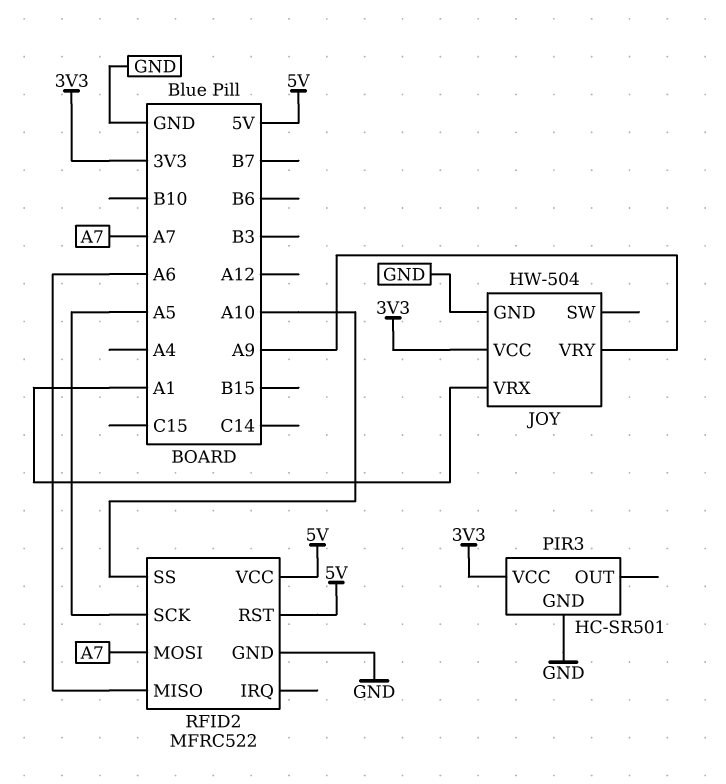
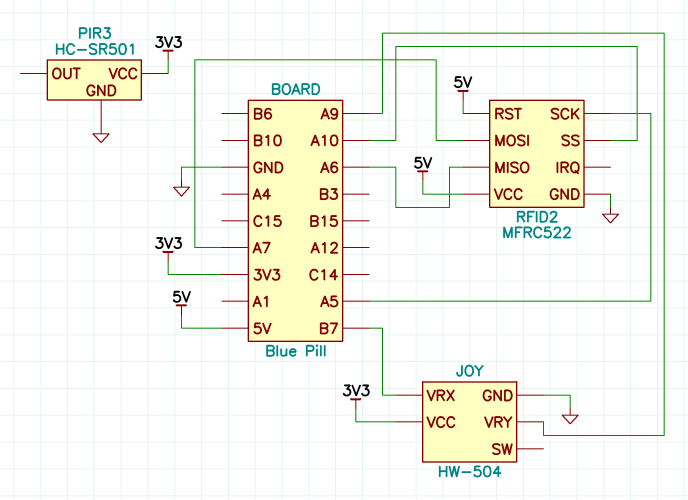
JOY pin VRX: A1 -> B7

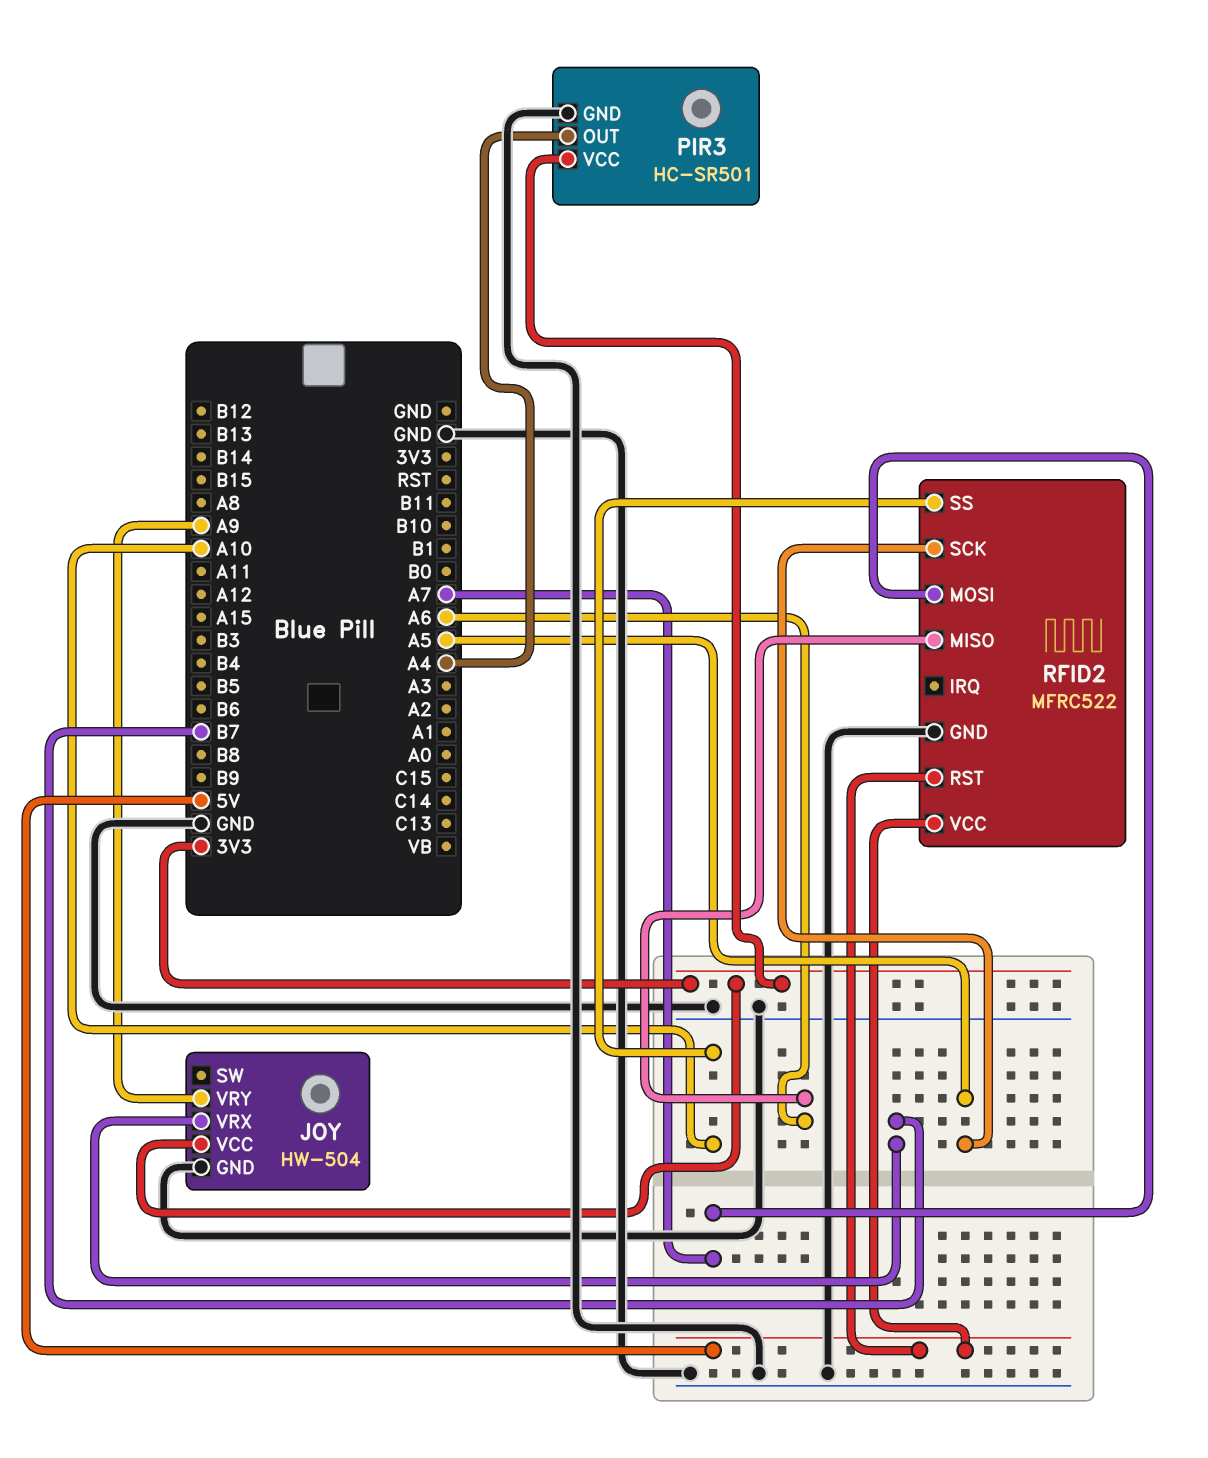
PIR3 pin OUT: none -> A4

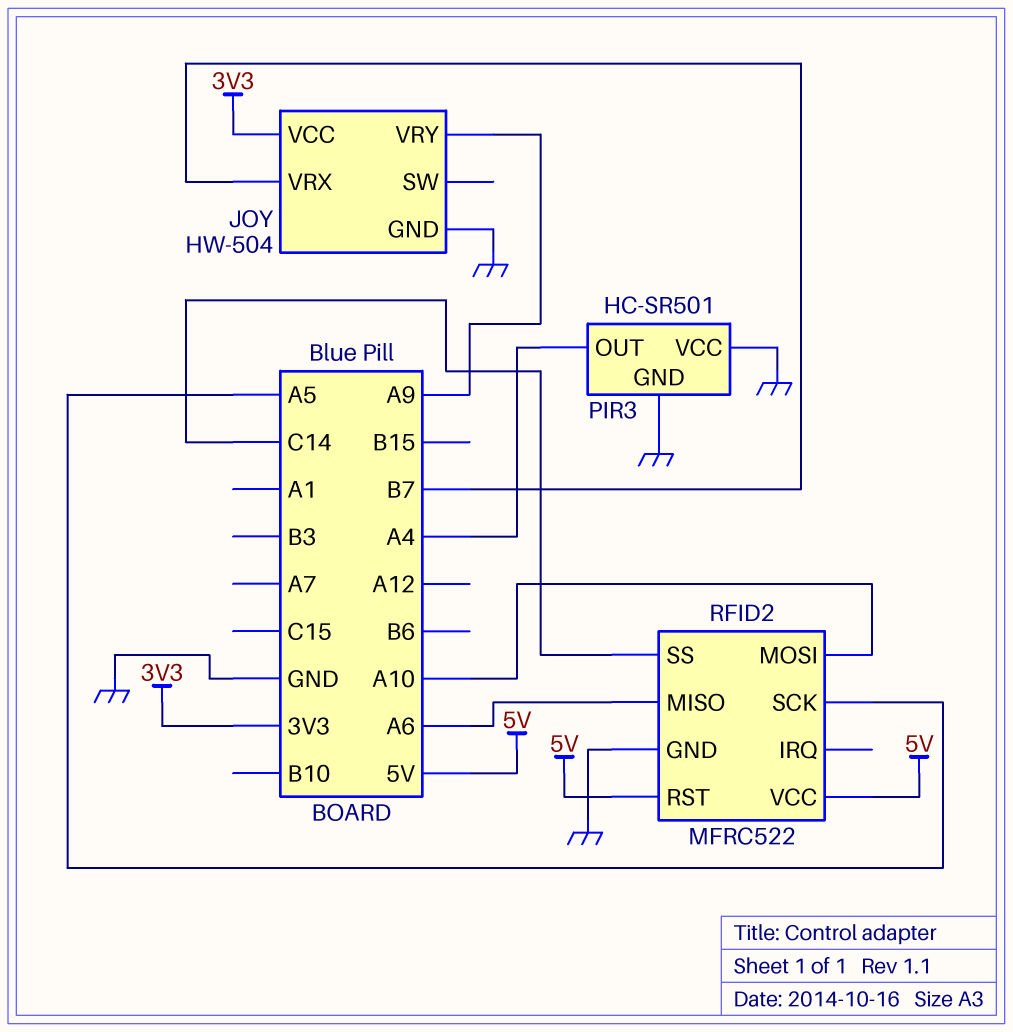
PIR3 pin VCC: 3V3 -> GND
RFID2 pin MOSI: A7 -> A10
RFID2 pin SS: A10 -> C14

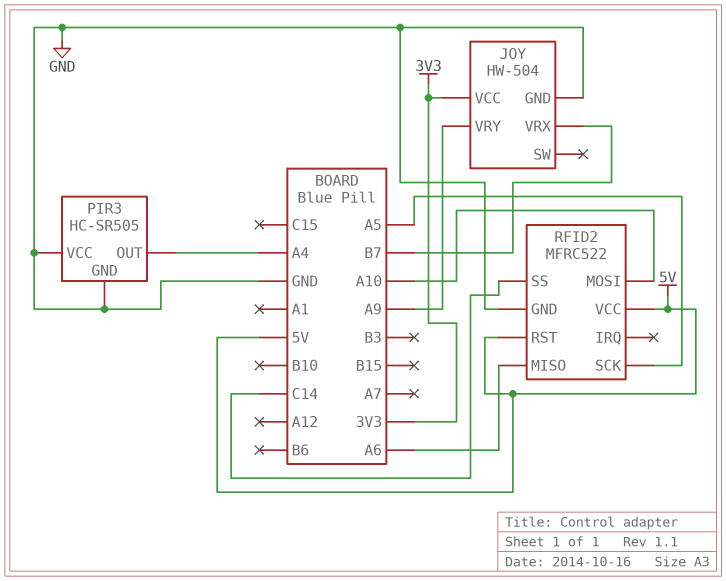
PIR3: HC-SR501 -> HC-SR505

